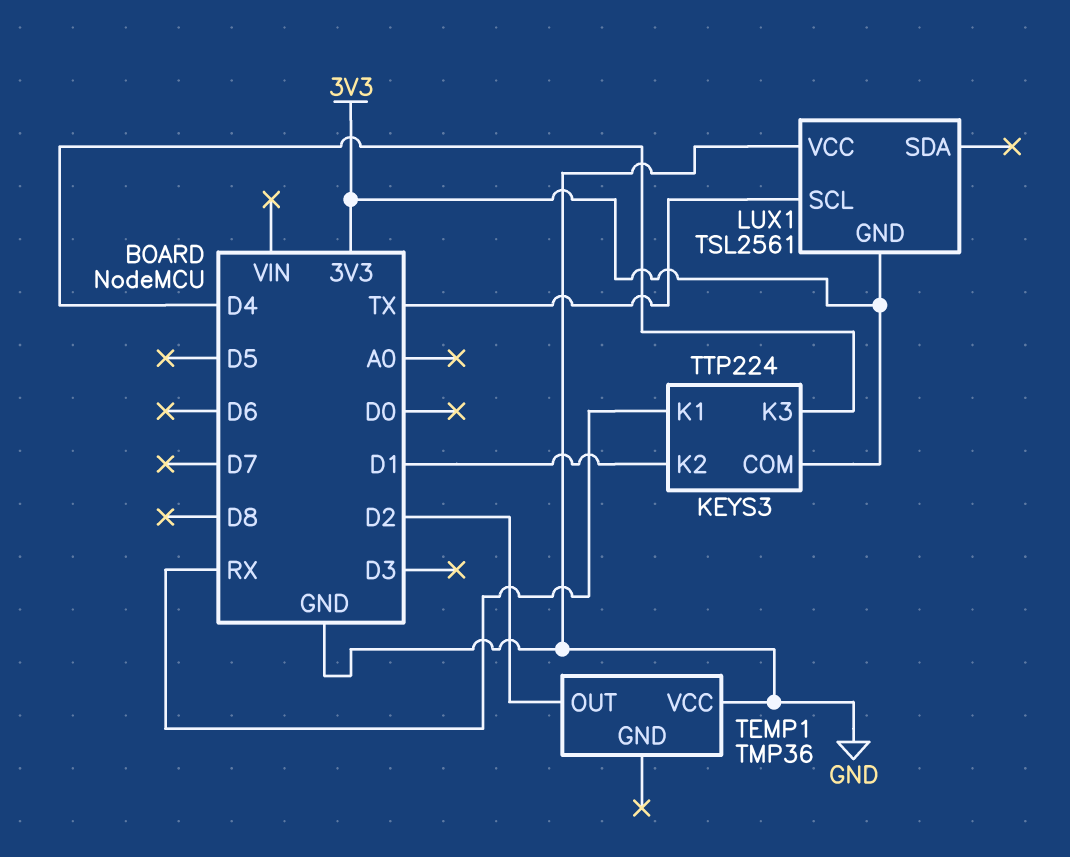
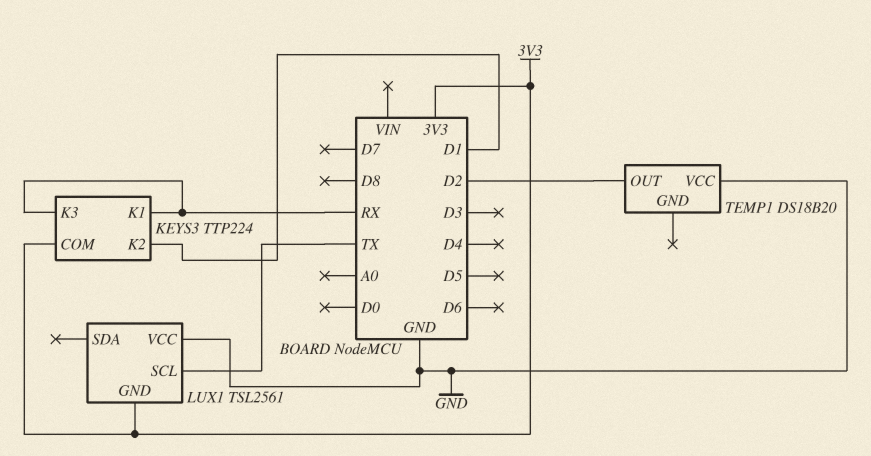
KEYS3 pin K3: D4 -> RX
TEMP1: TMP36 -> DS18B20

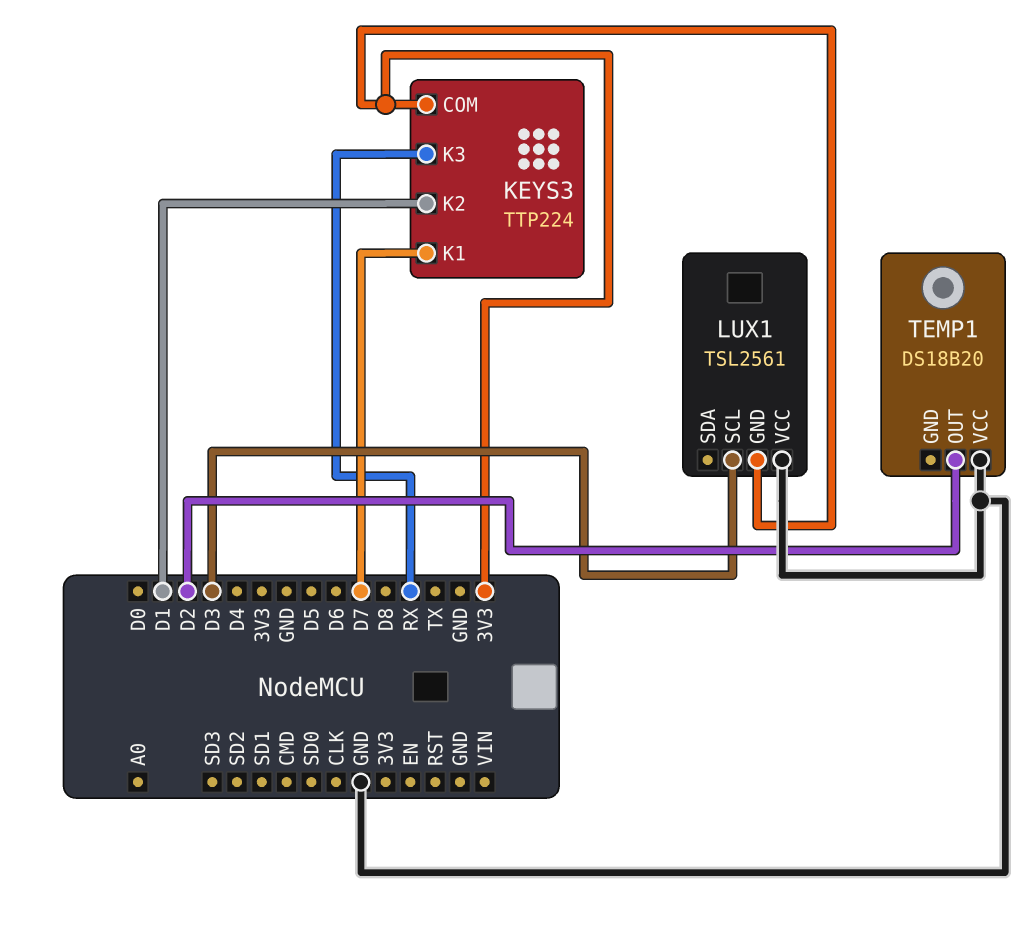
KEYS3 pin K1: RX -> D7
LUX1 pin SCL: TX -> D3

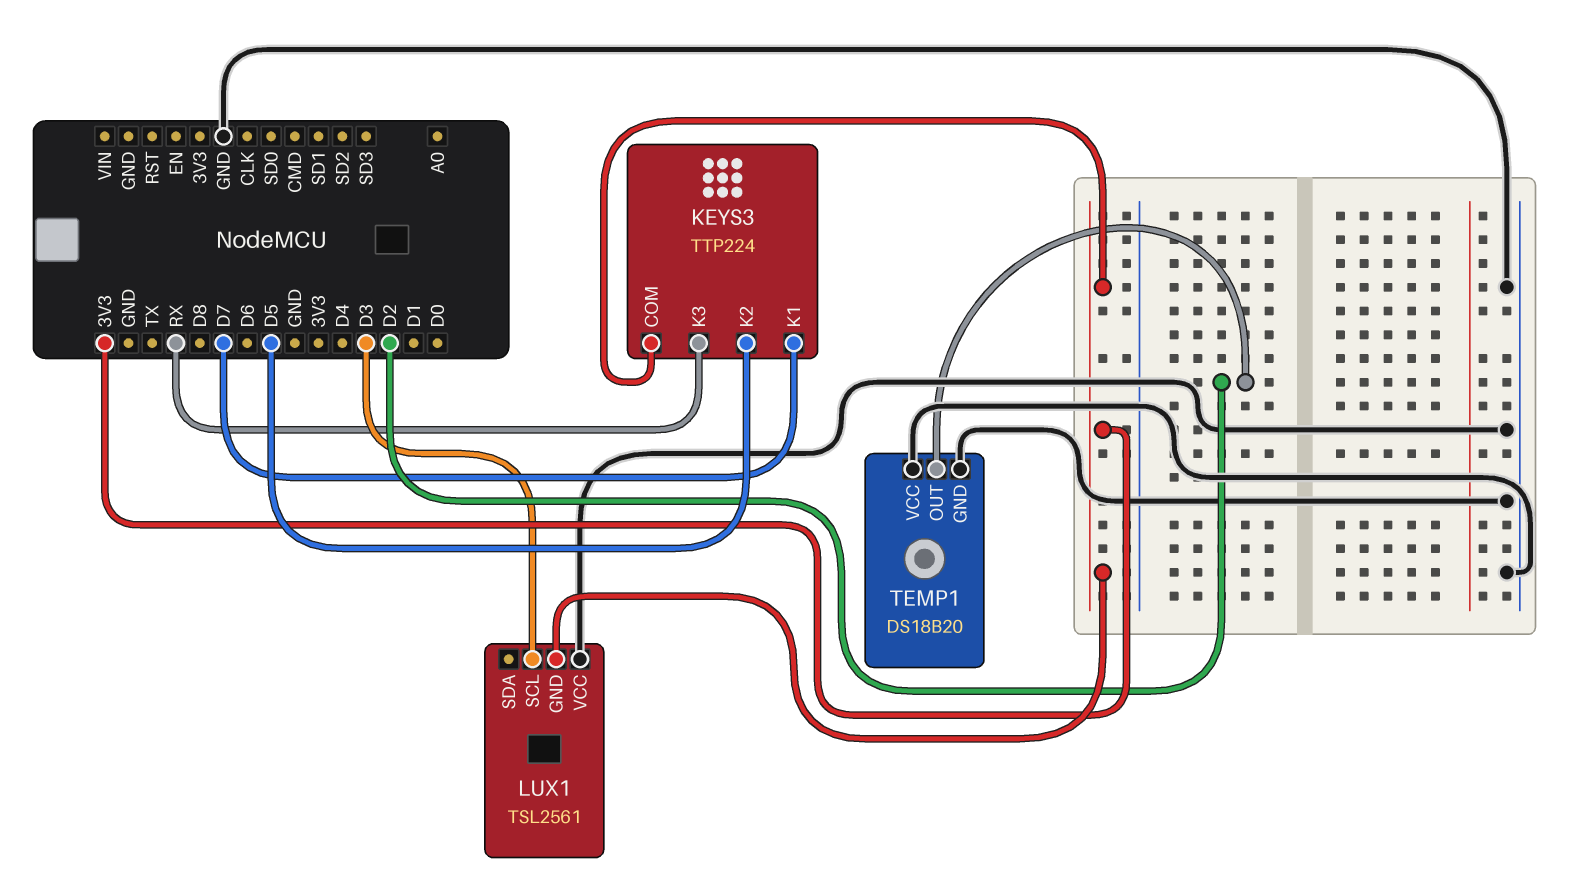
KEYS3 pin K2: D1 -> D5
TEMP1 pin GND: none -> GND

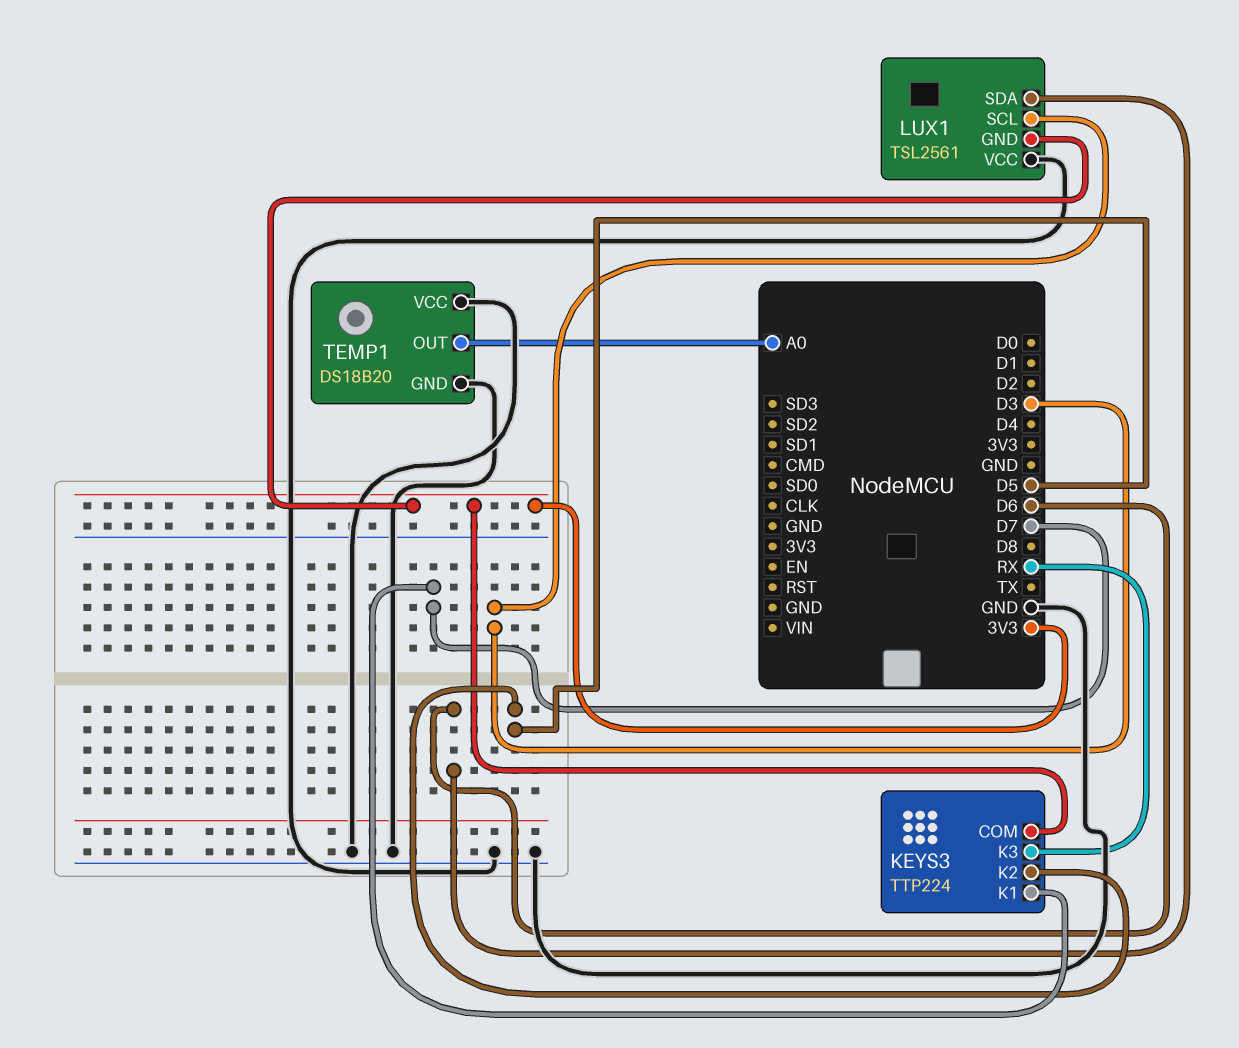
LUX1 pin SDA: none -> D6
TEMP1 pin OUT: D2 -> A0

